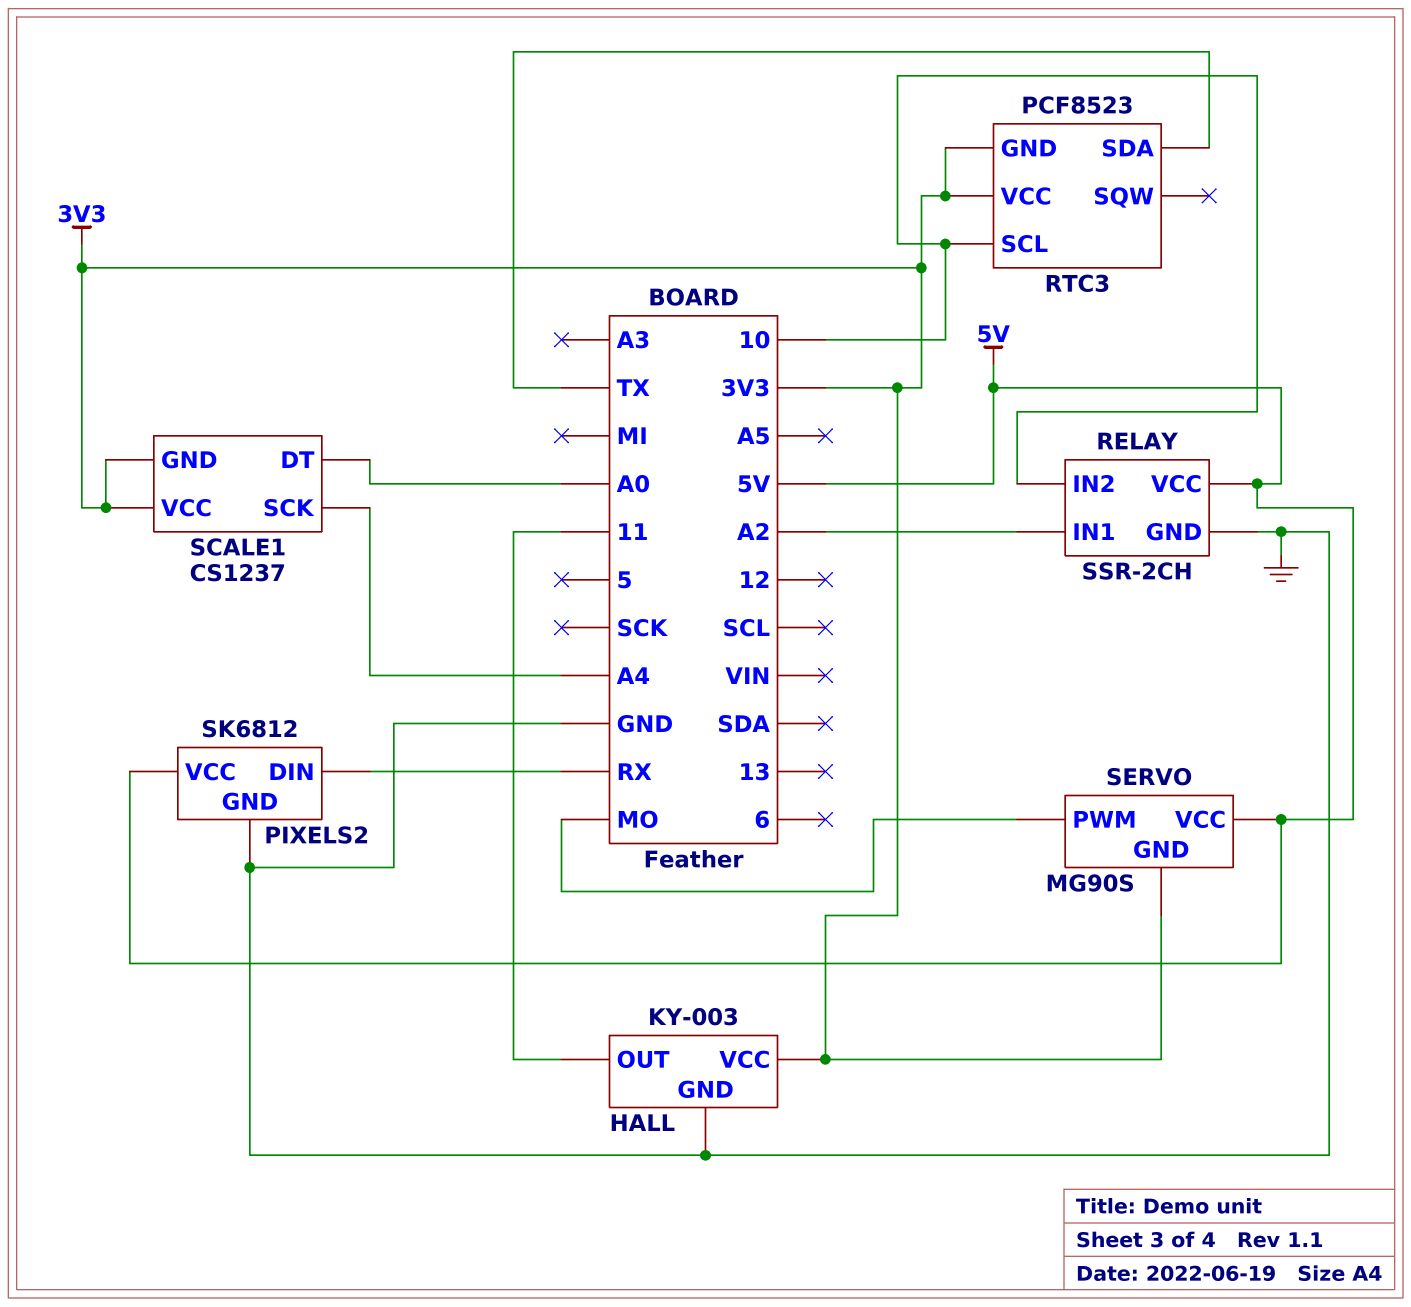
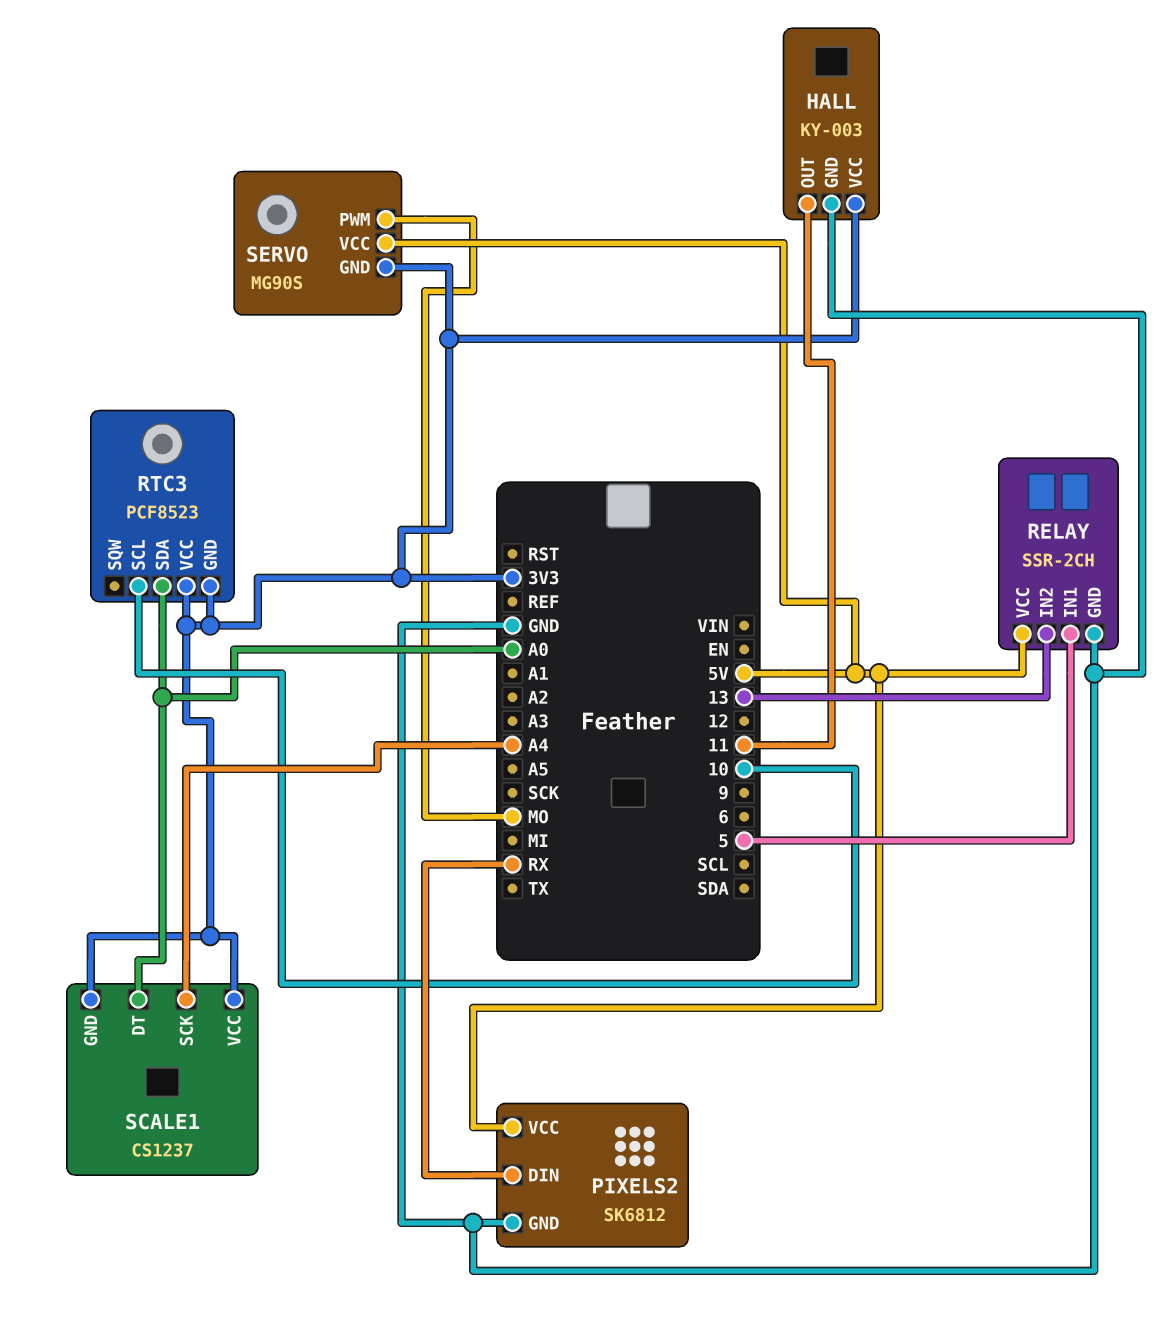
RELAY pin IN1: A2 -> 5
RELAY pin IN2: 10 -> 13
RTC3 pin SDA: TX -> A0

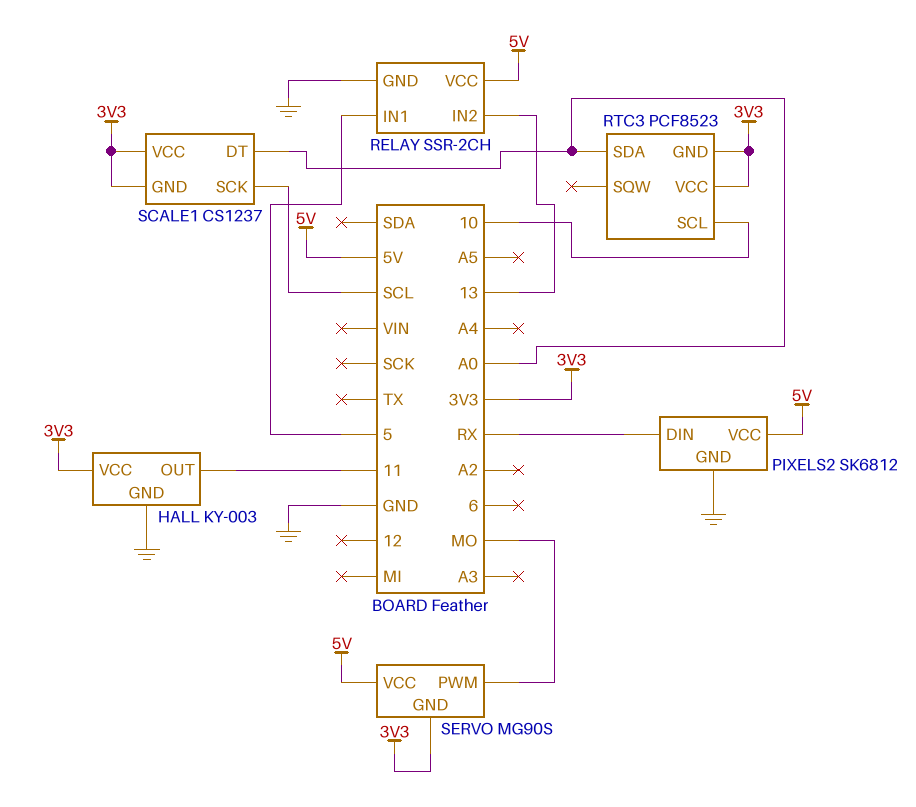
SCALE1 pin SCK: A4 -> SCL

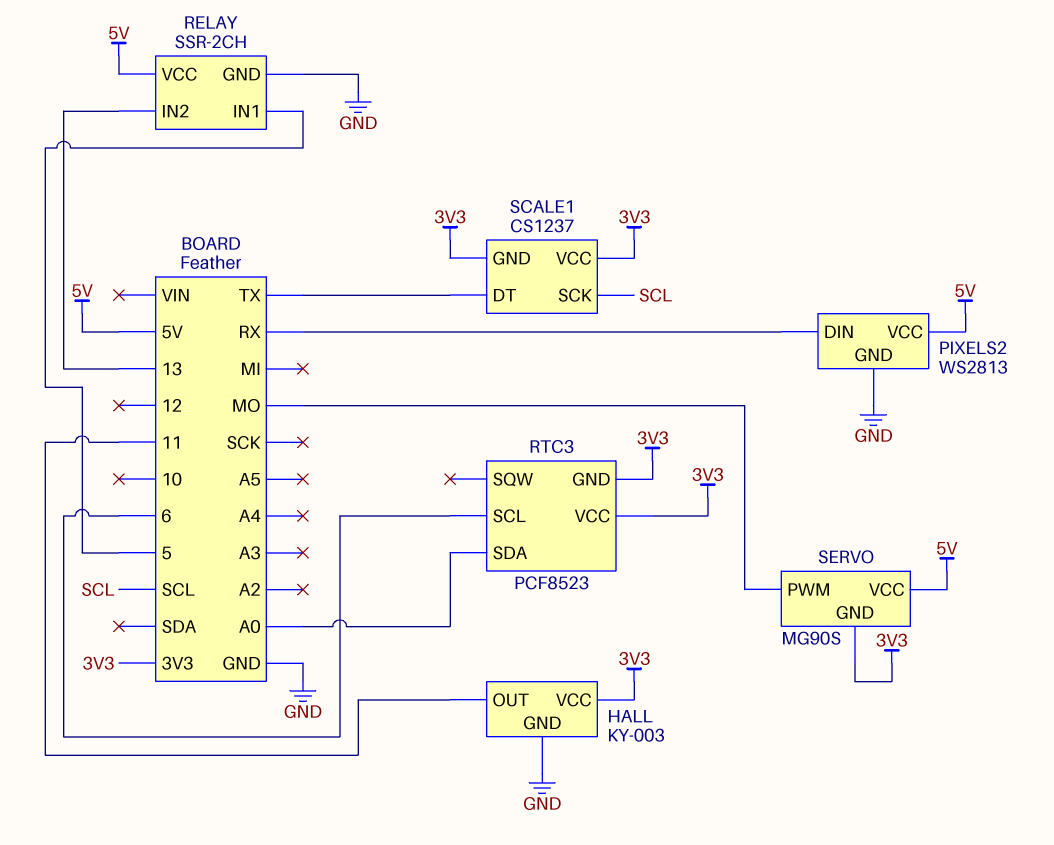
PIXELS2: SK6812 -> WS2813
RTC3 pin SCL: 10 -> 6
SCALE1 pin DT: A0 -> TX

